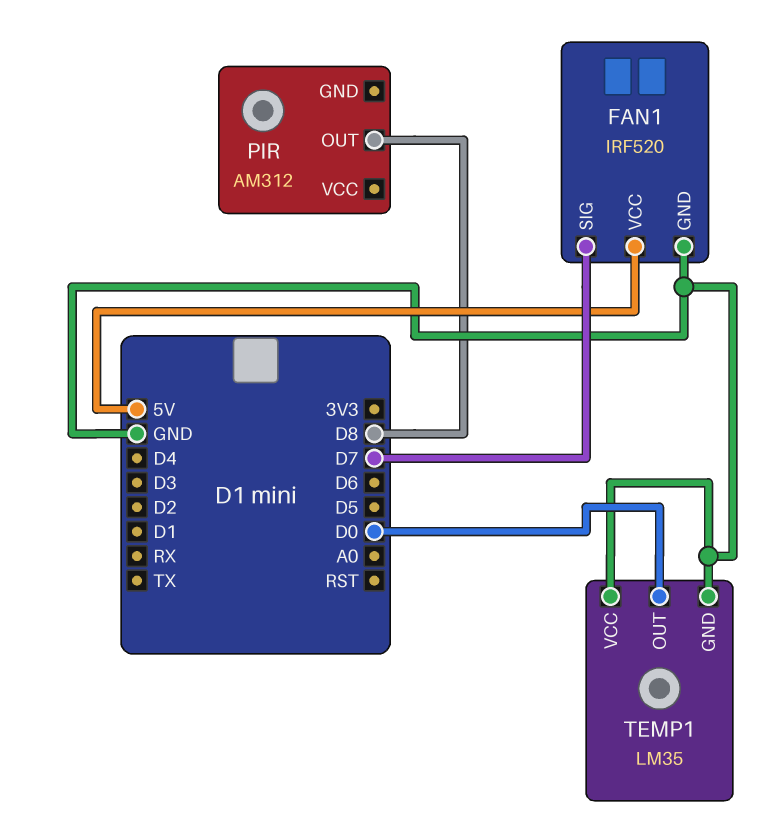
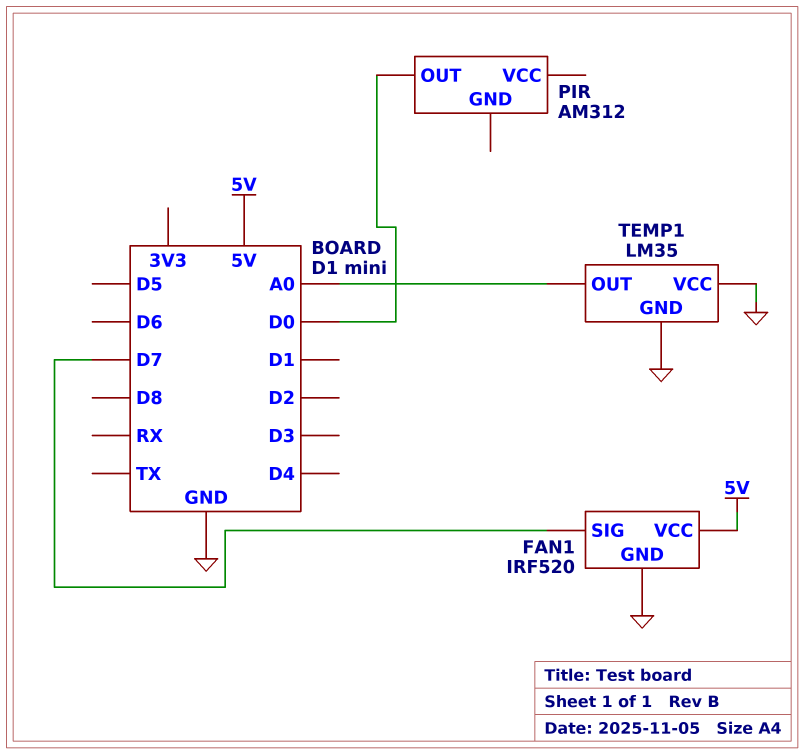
PIR pin OUT: D8 -> D0
TEMP1 pin OUT: D0 -> A0

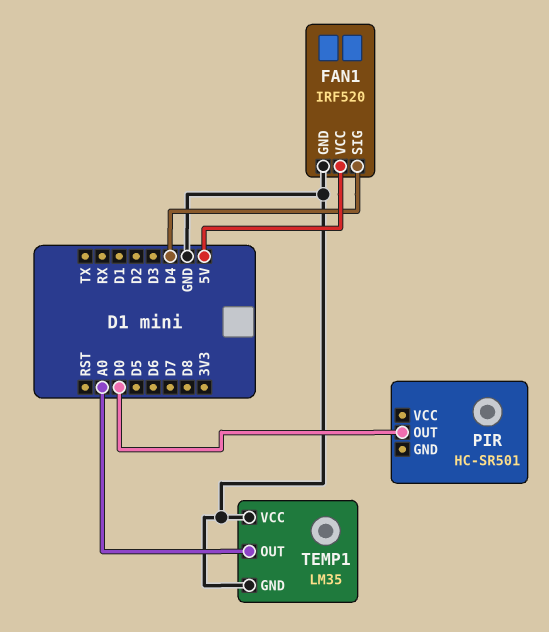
FAN1 pin SIG: D7 -> D4
PIR: AM312 -> HC-SR501

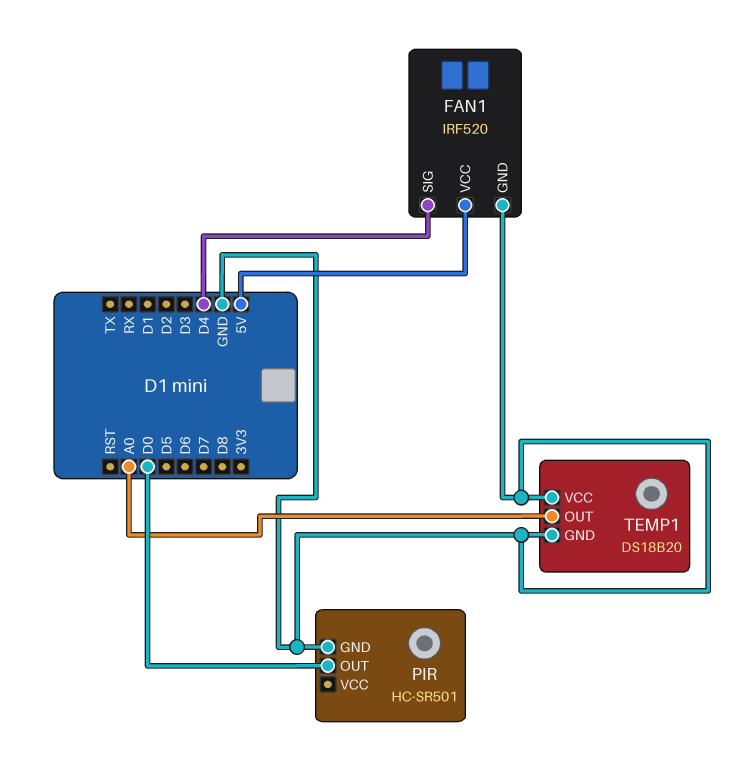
PIR pin GND: none -> GND
TEMP1: LM35 -> DS18B20

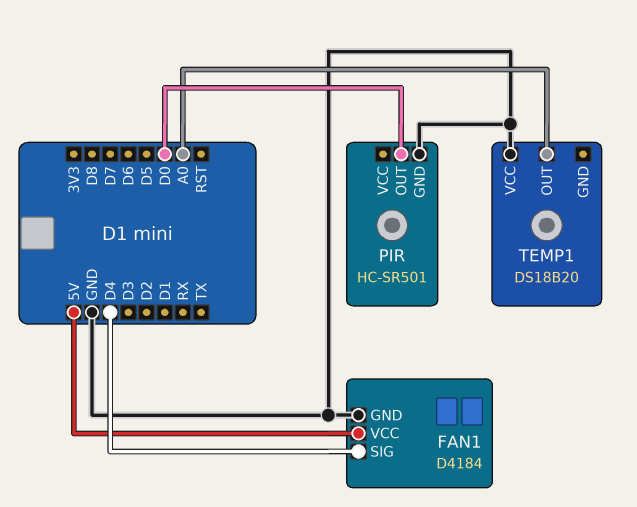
FAN1: IRF520 -> D4184
TEMP1 pin GND: GND -> none

